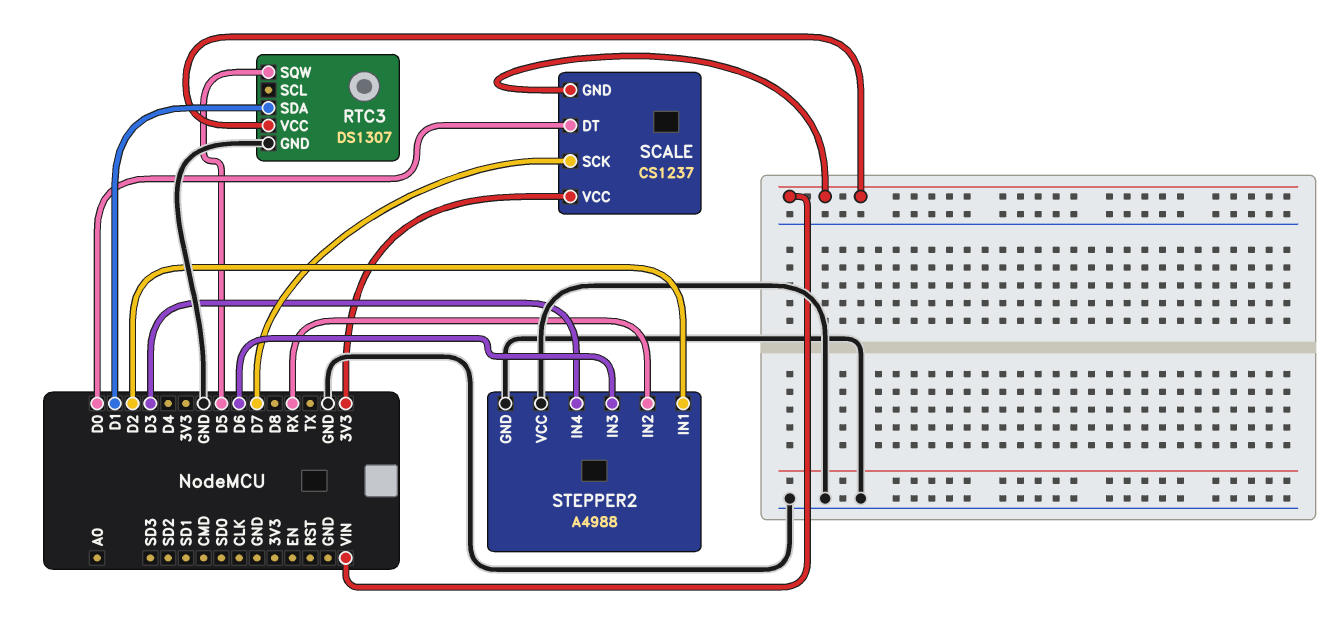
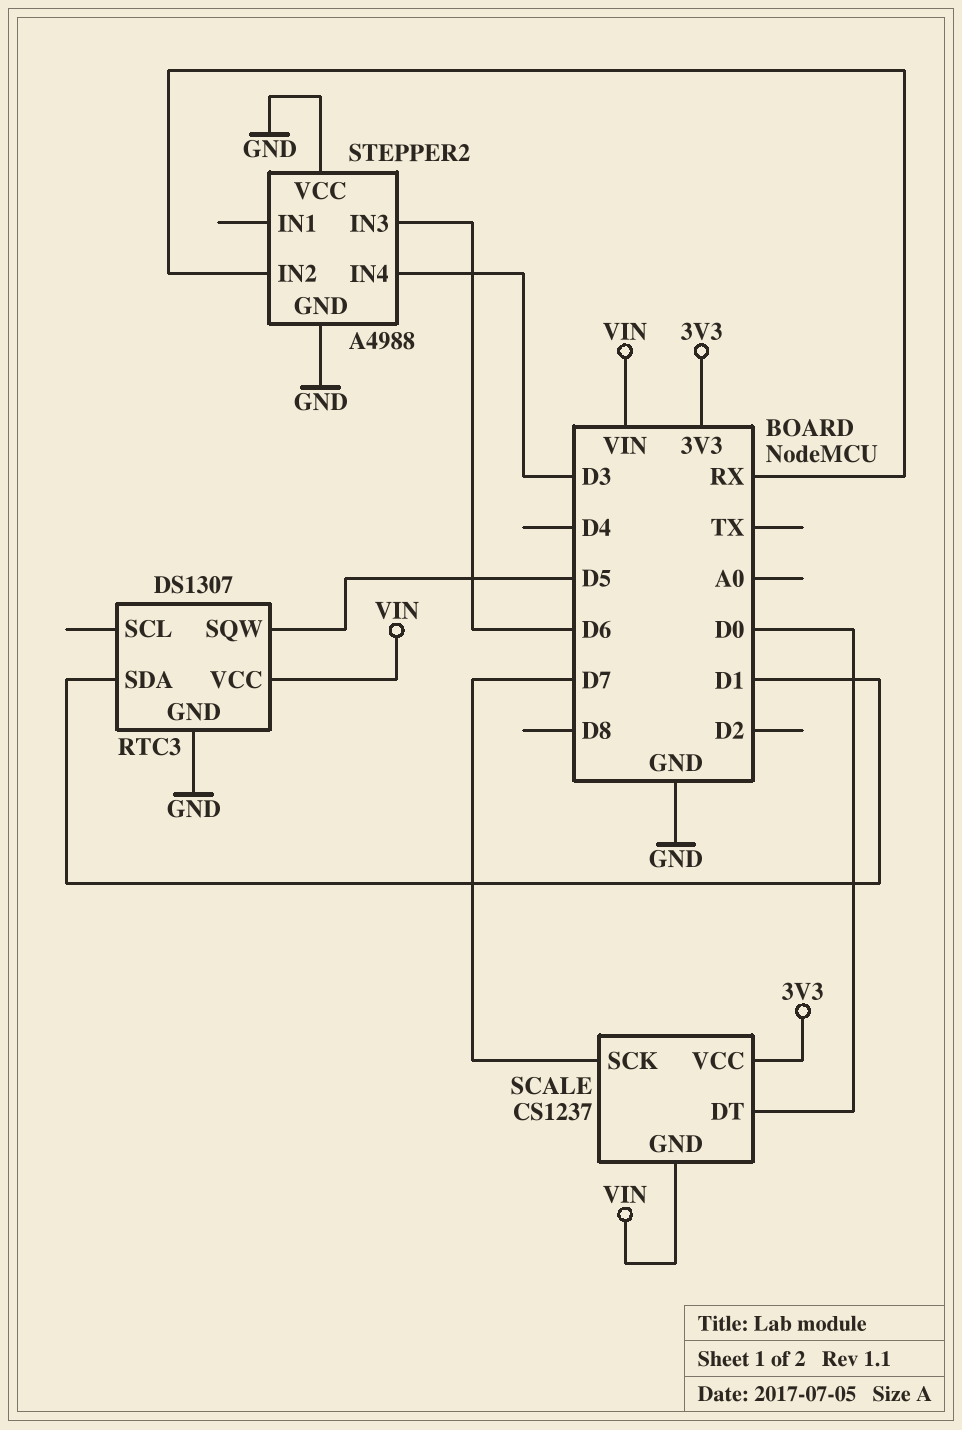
STEPPER2 pin IN1: D2 -> none

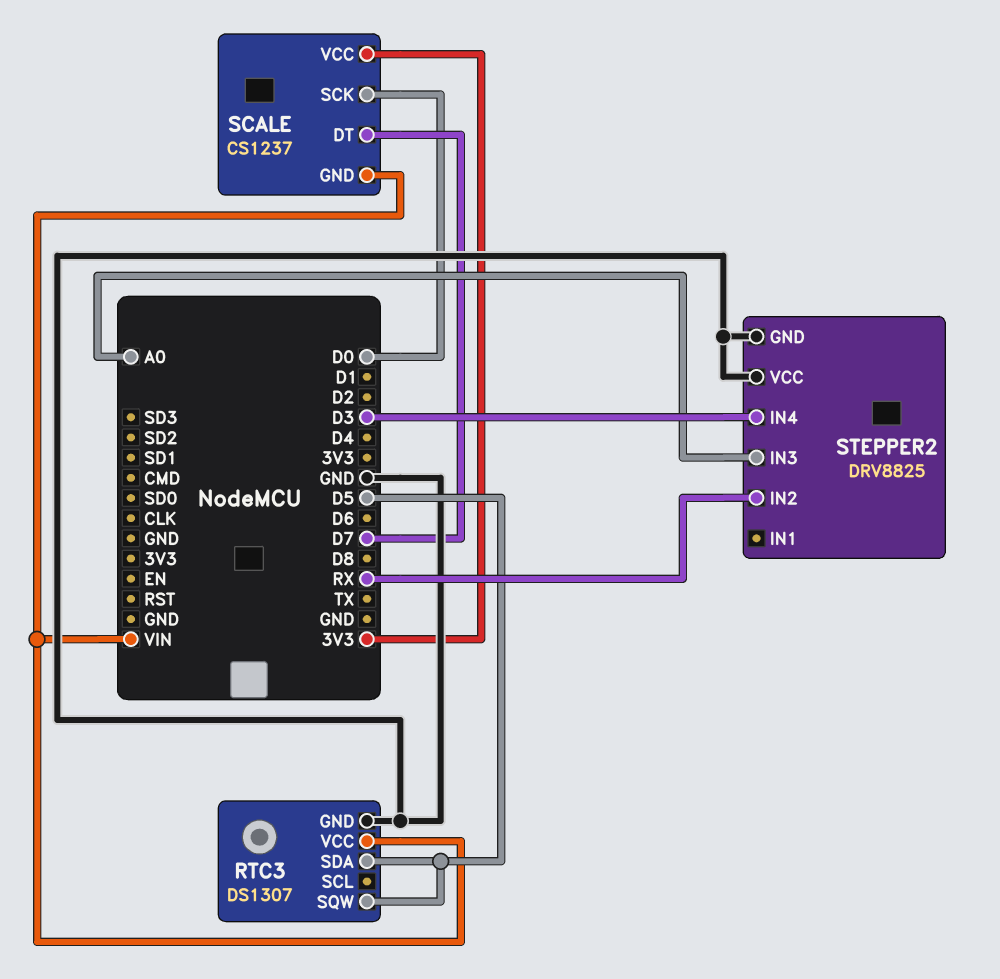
RTC3 pin SDA: D1 -> D5
SCALE pin DT: D0 -> D7
SCALE pin SCK: D7 -> D0
STEPPER2: A4988 -> DRV8825
STEPPER2 pin IN3: D6 -> A0

